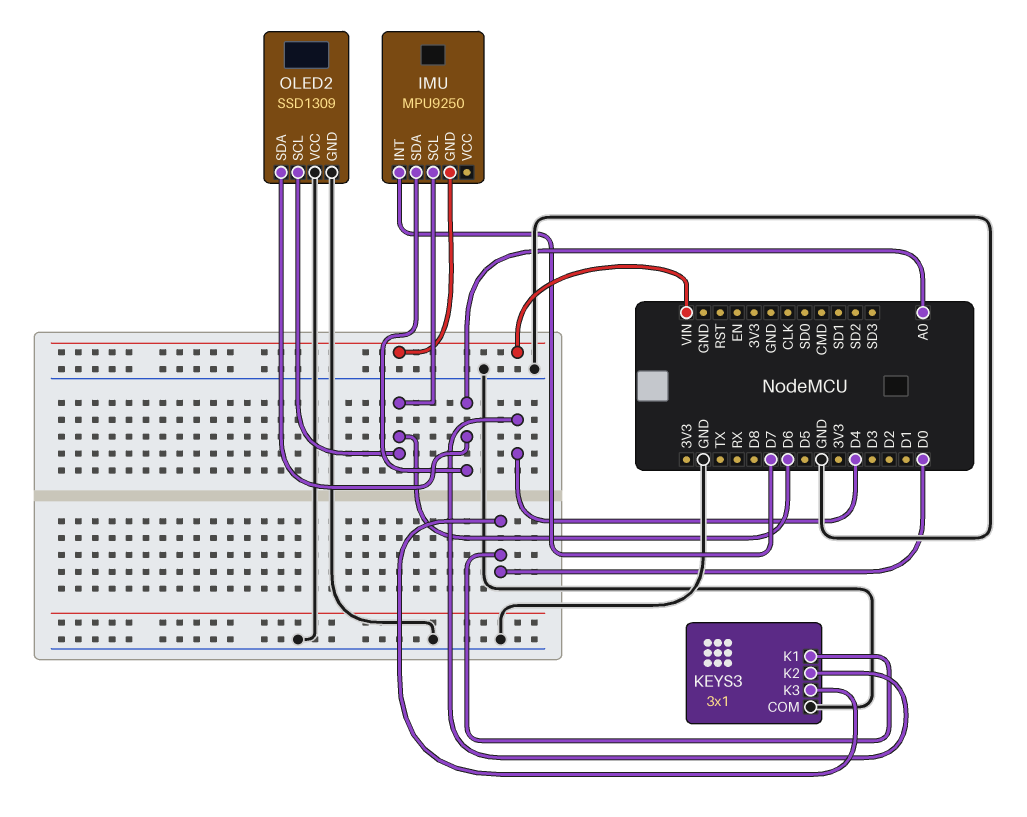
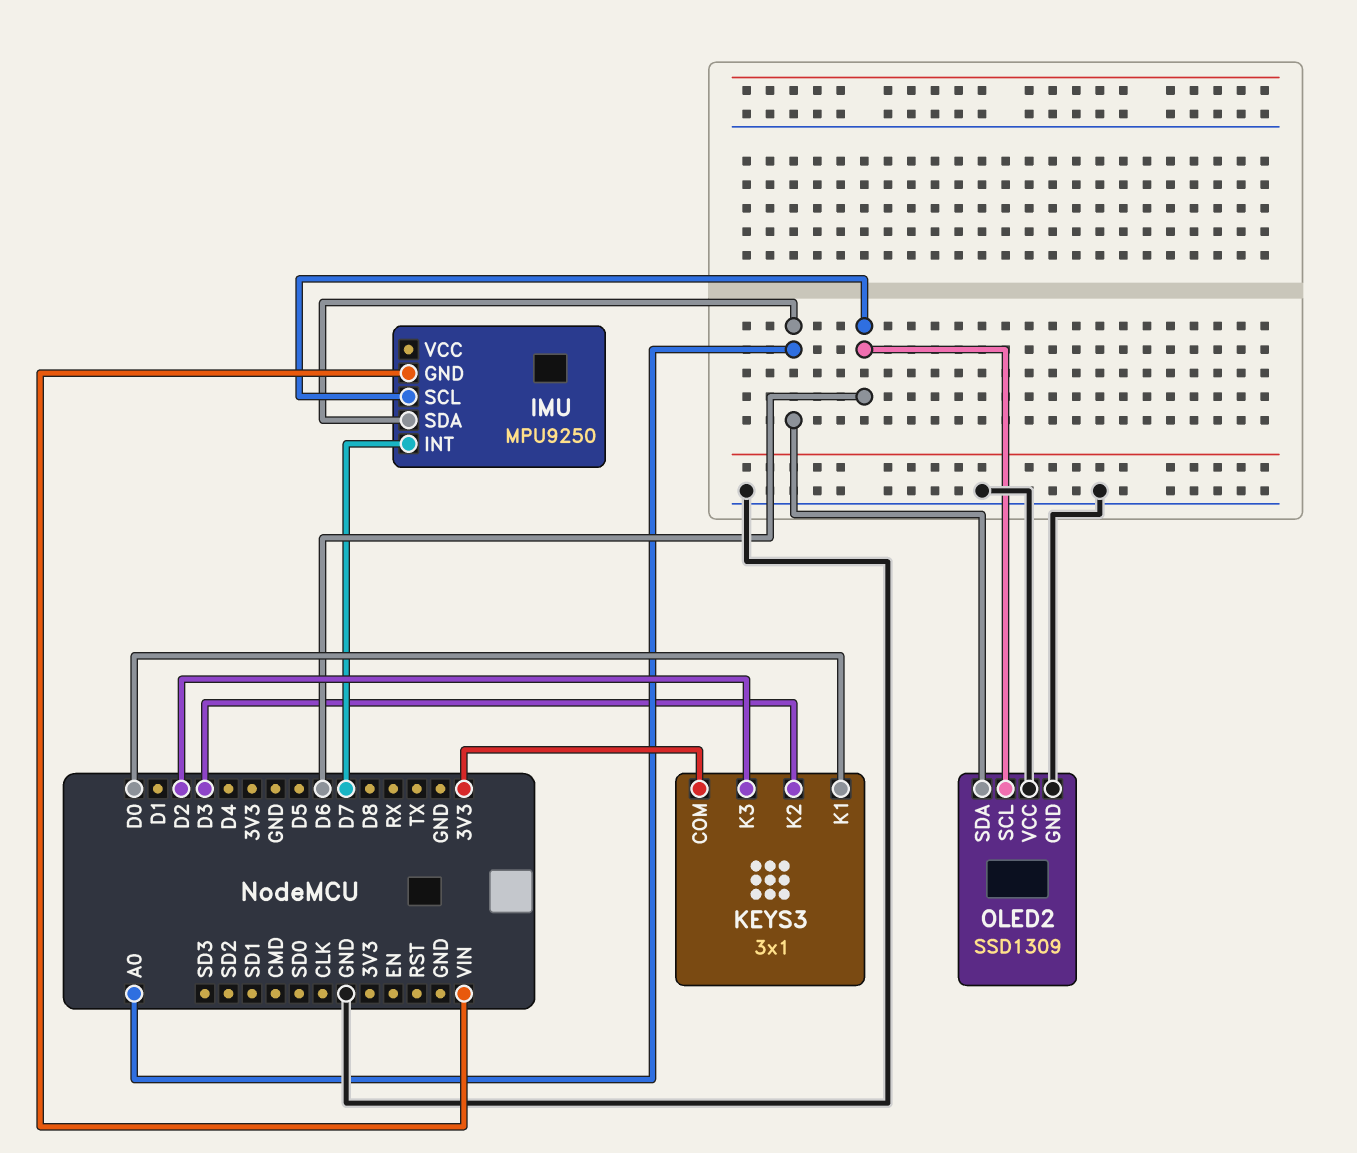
KEYS3 pin COM: GND -> 3V3
KEYS3 pin K2: D4 -> D3
KEYS3 pin K3: D0 -> D2

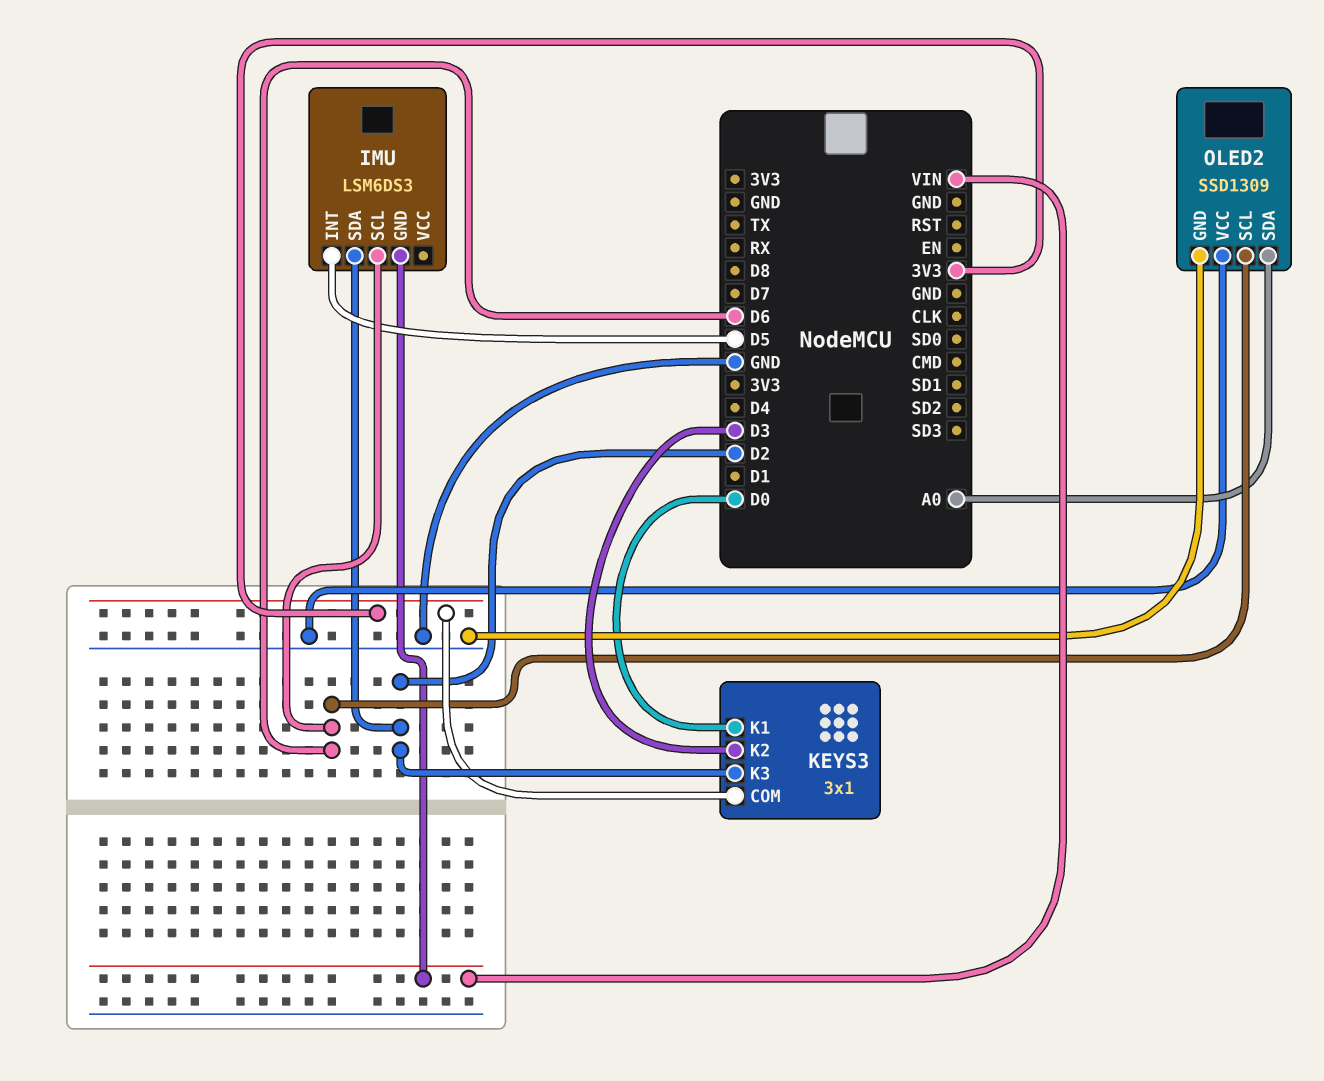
IMU: MPU9250 -> LSM6DS3
IMU pin INT: D7 -> D5
IMU pin SDA: A0 -> D2

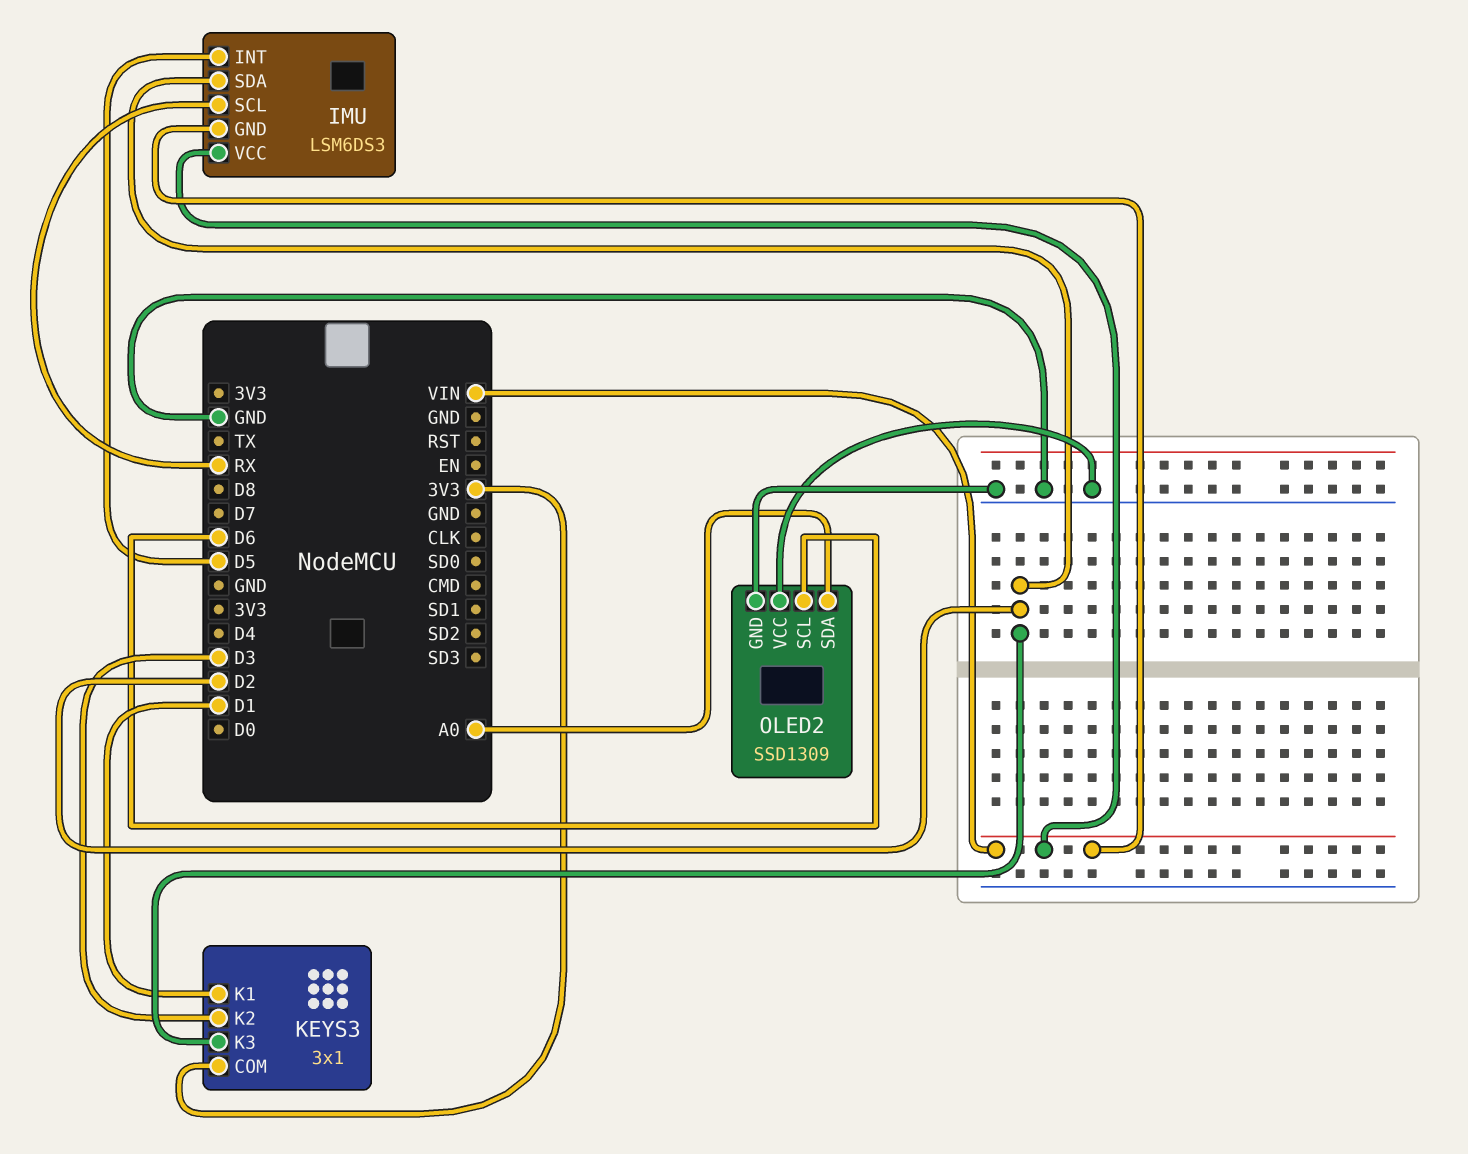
IMU pin SCL: D6 -> RX
IMU pin VCC: none -> VIN
KEYS3 pin K1: D0 -> D1

